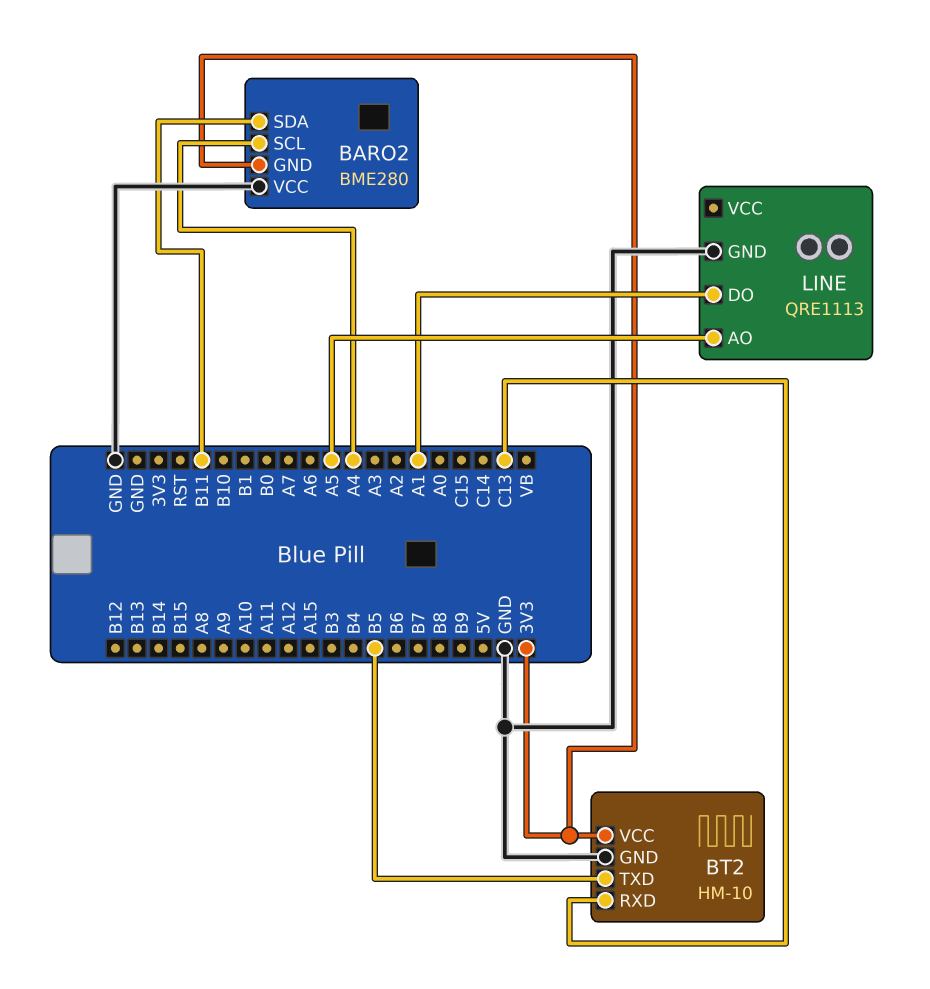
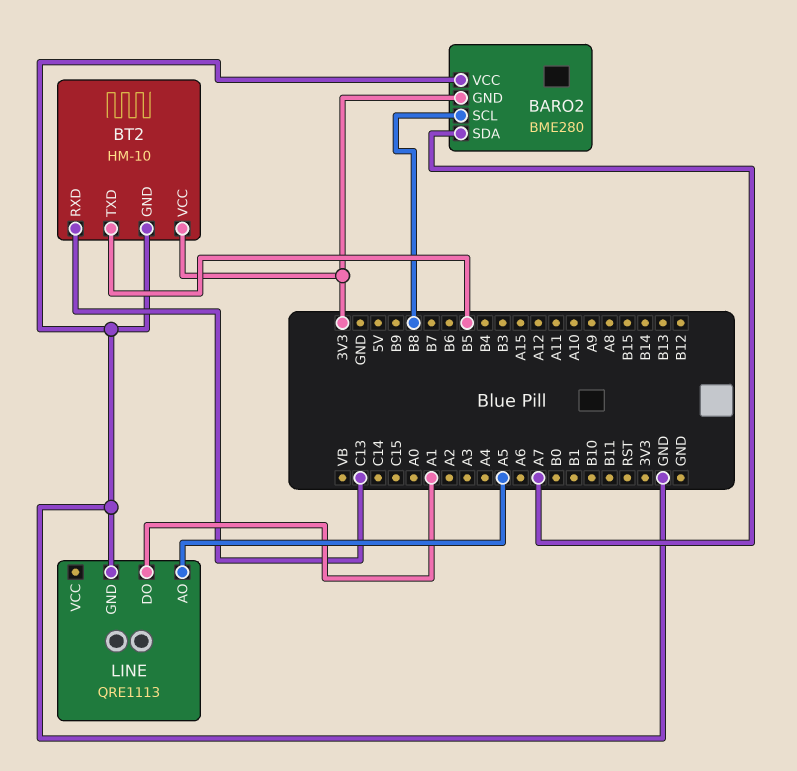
BARO2 pin SCL: A4 -> B8
BARO2 pin SDA: B11 -> A7

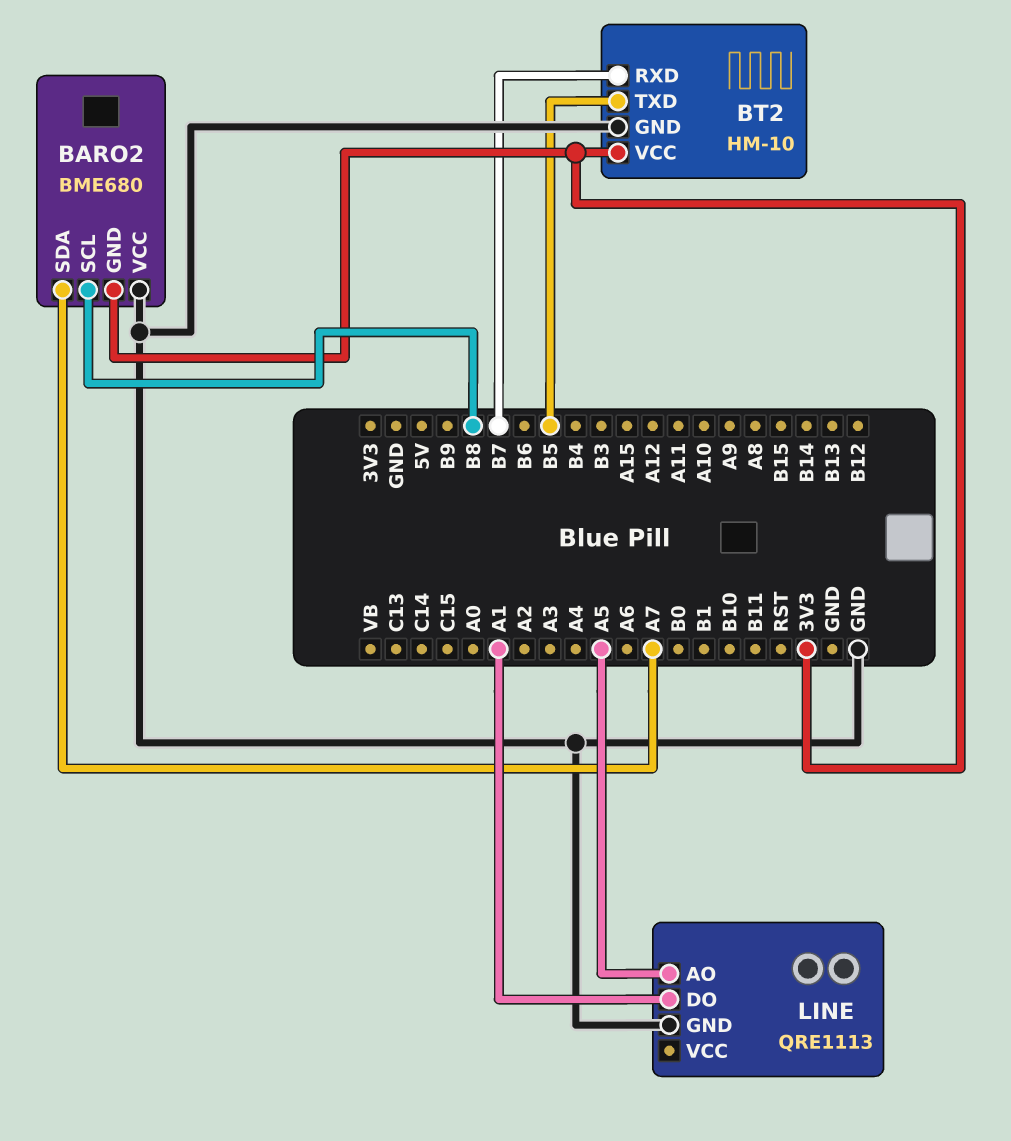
BARO2: BME280 -> BME680
BT2 pin RXD: C13 -> B7

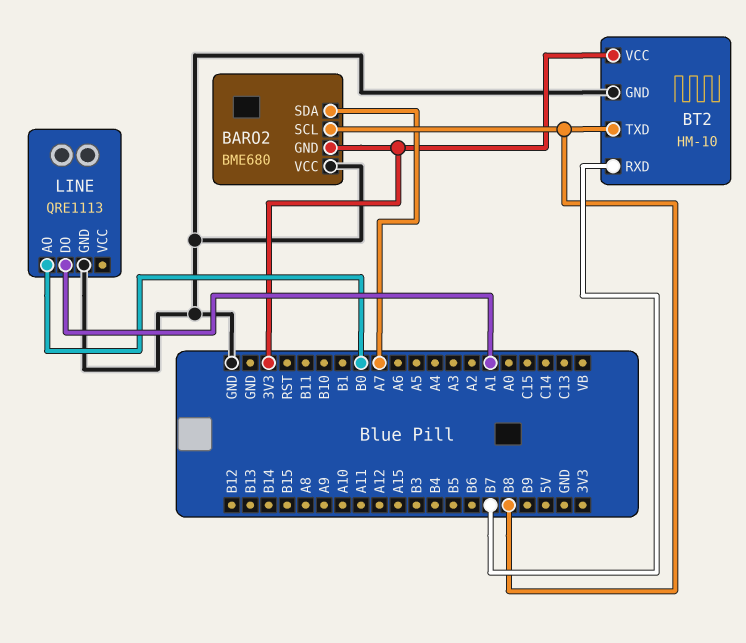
BT2 pin TXD: B5 -> B8
LINE pin AO: A5 -> B0

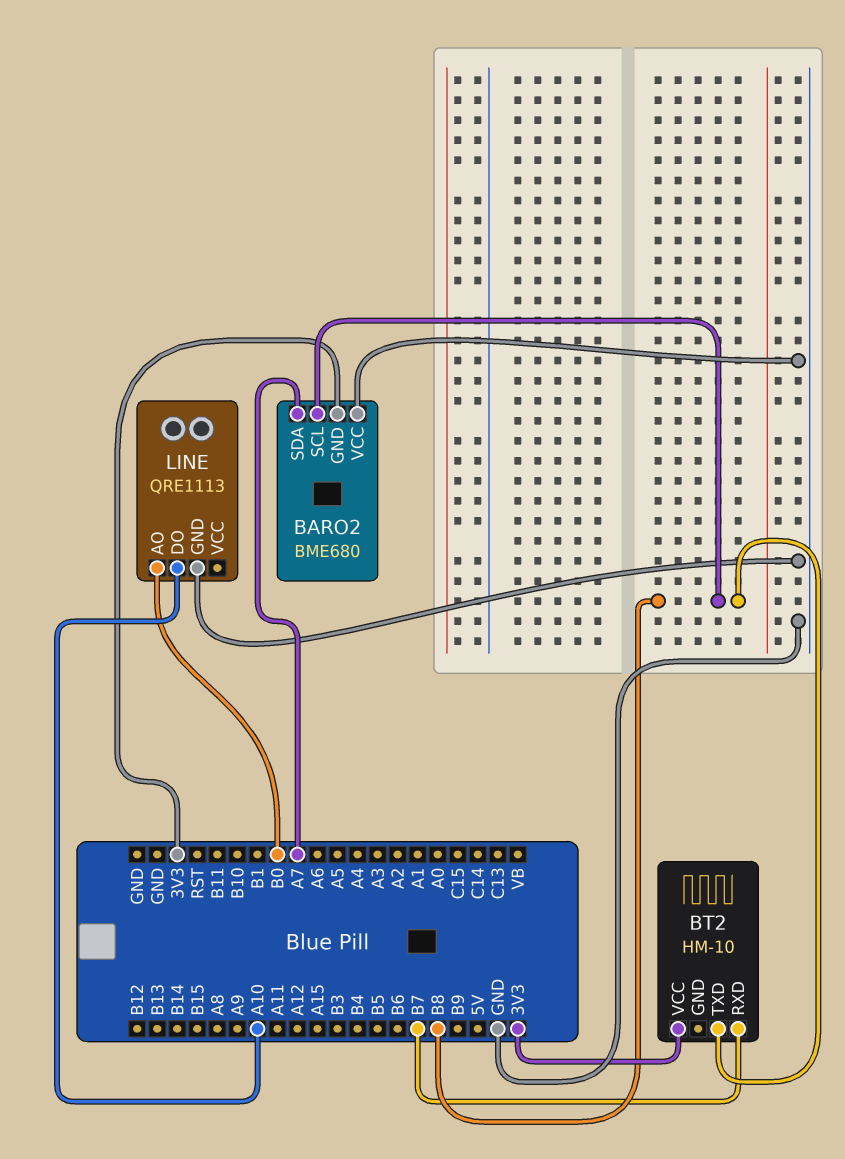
BT2 pin GND: GND -> none
LINE pin DO: A1 -> A10

